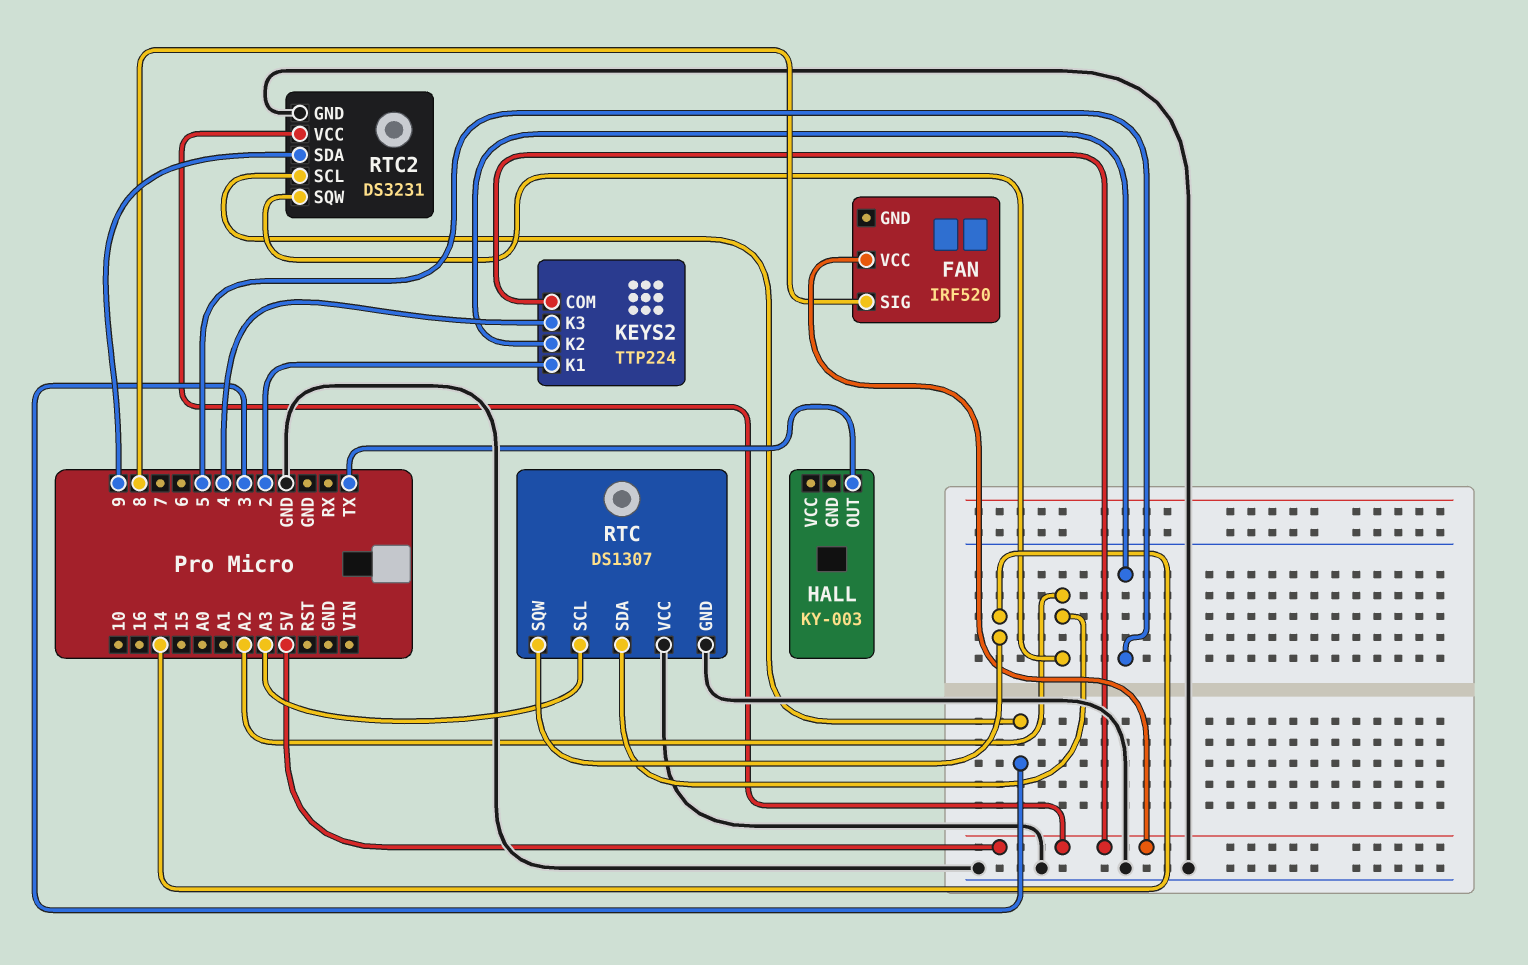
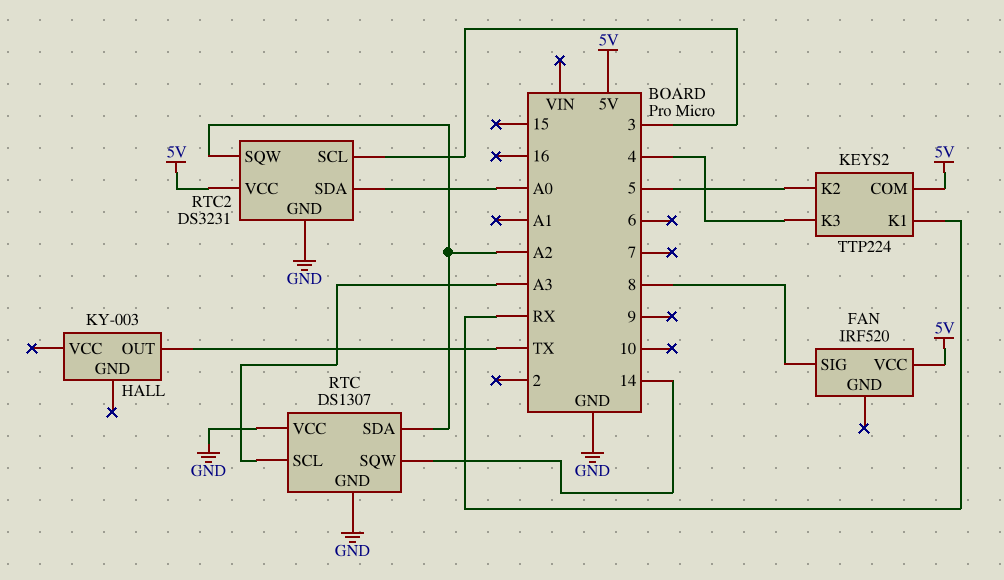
KEYS2 pin K1: 2 -> RX
RTC2 pin SDA: 9 -> A0

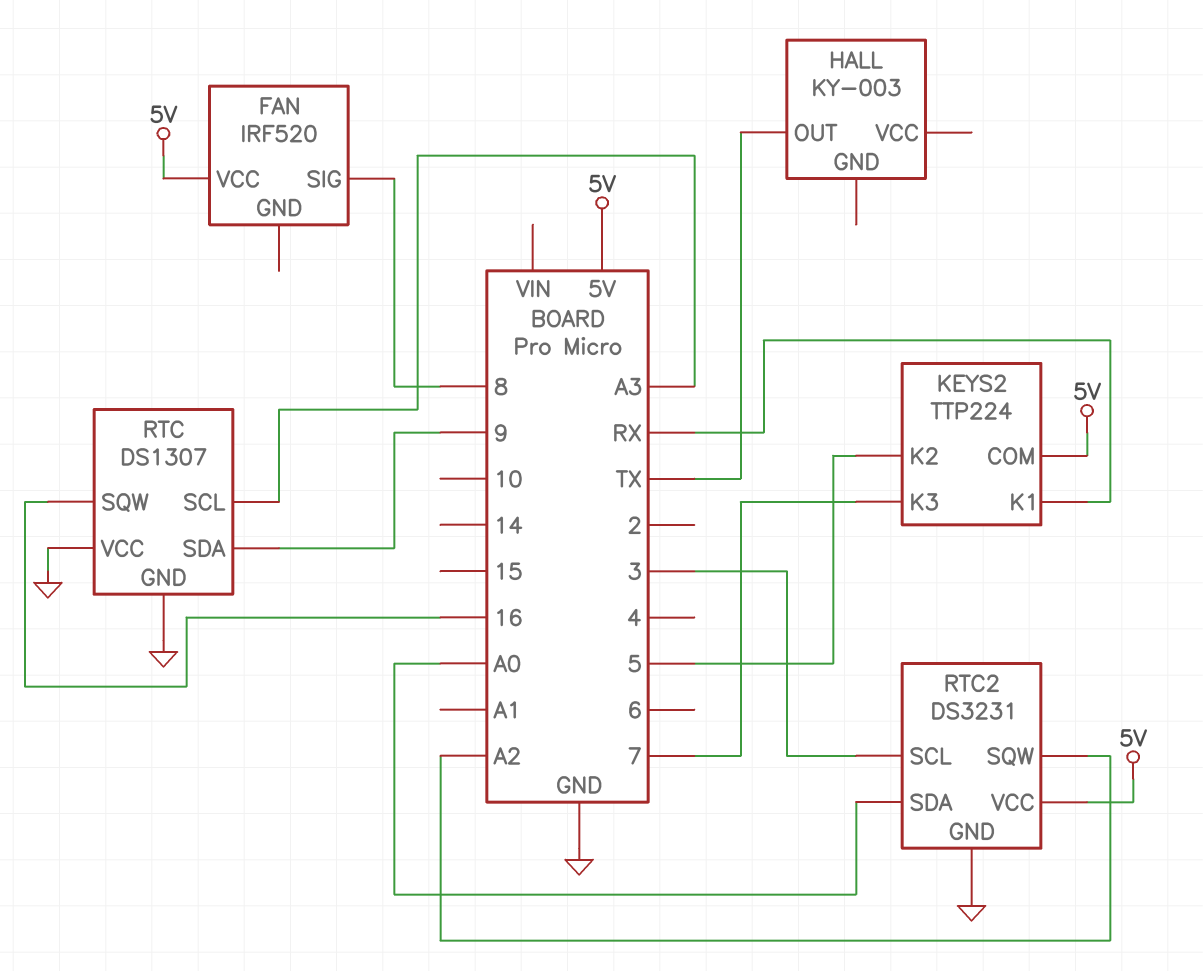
KEYS2 pin K3: 4 -> 7
RTC pin SDA: A2 -> 9
RTC pin SQW: 14 -> 16

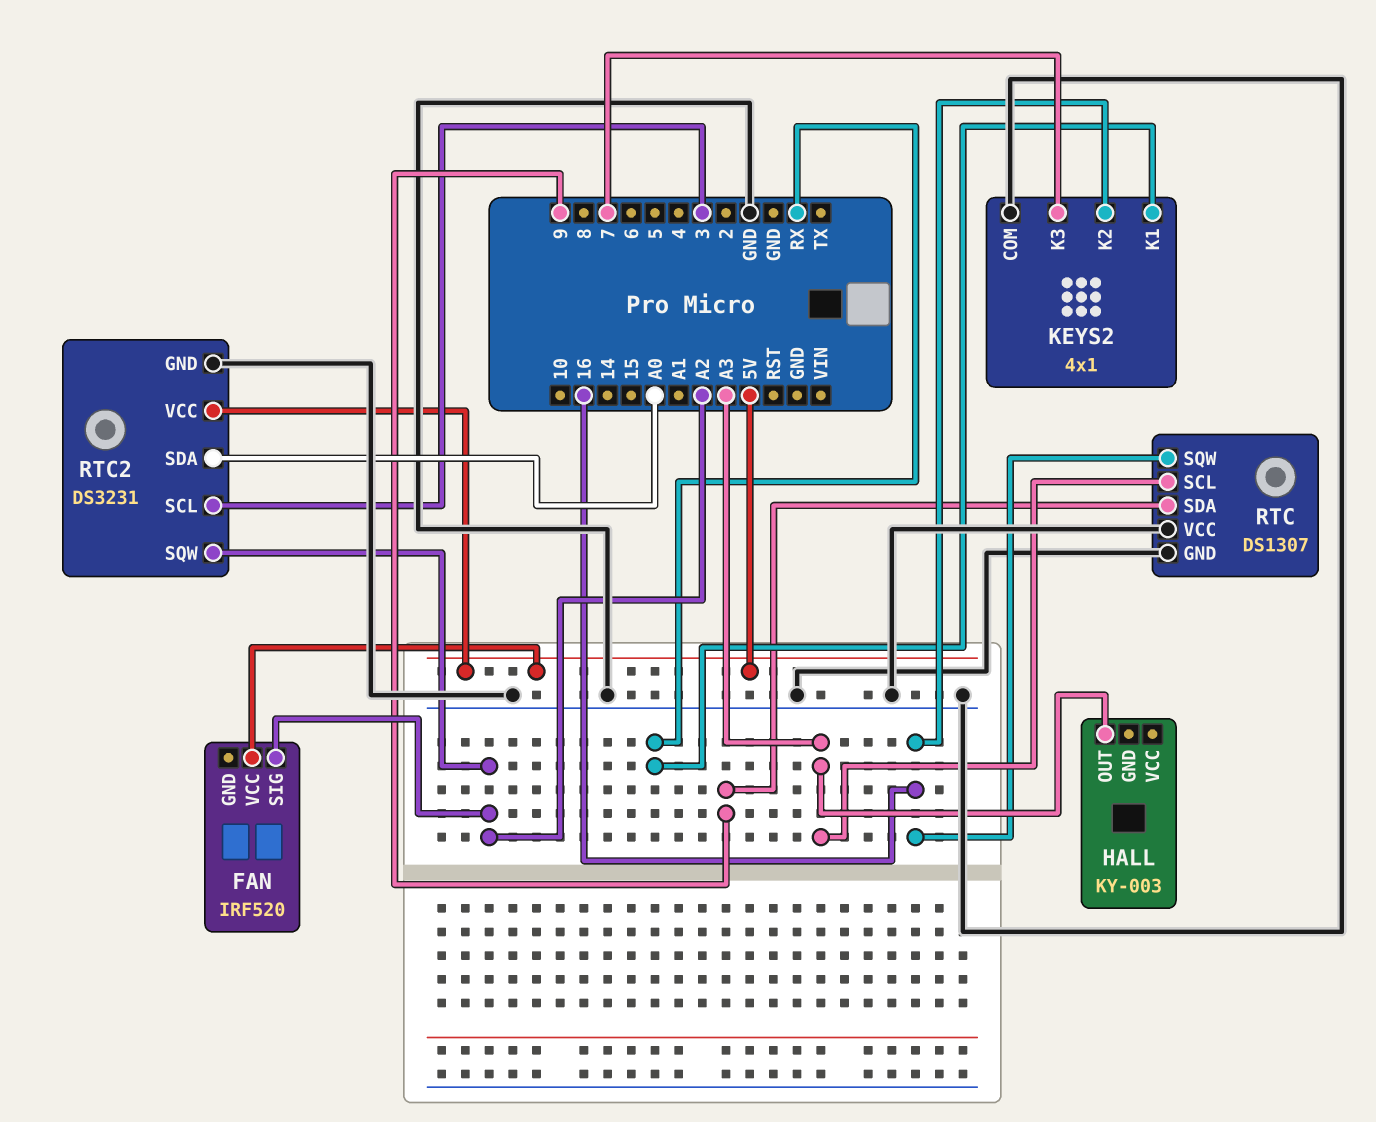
FAN pin SIG: 8 -> A2
HALL pin OUT: TX -> A3
KEYS2: TTP224 -> 4x1
KEYS2 pin COM: 5V -> GND
KEYS2 pin K2: 5 -> 16

